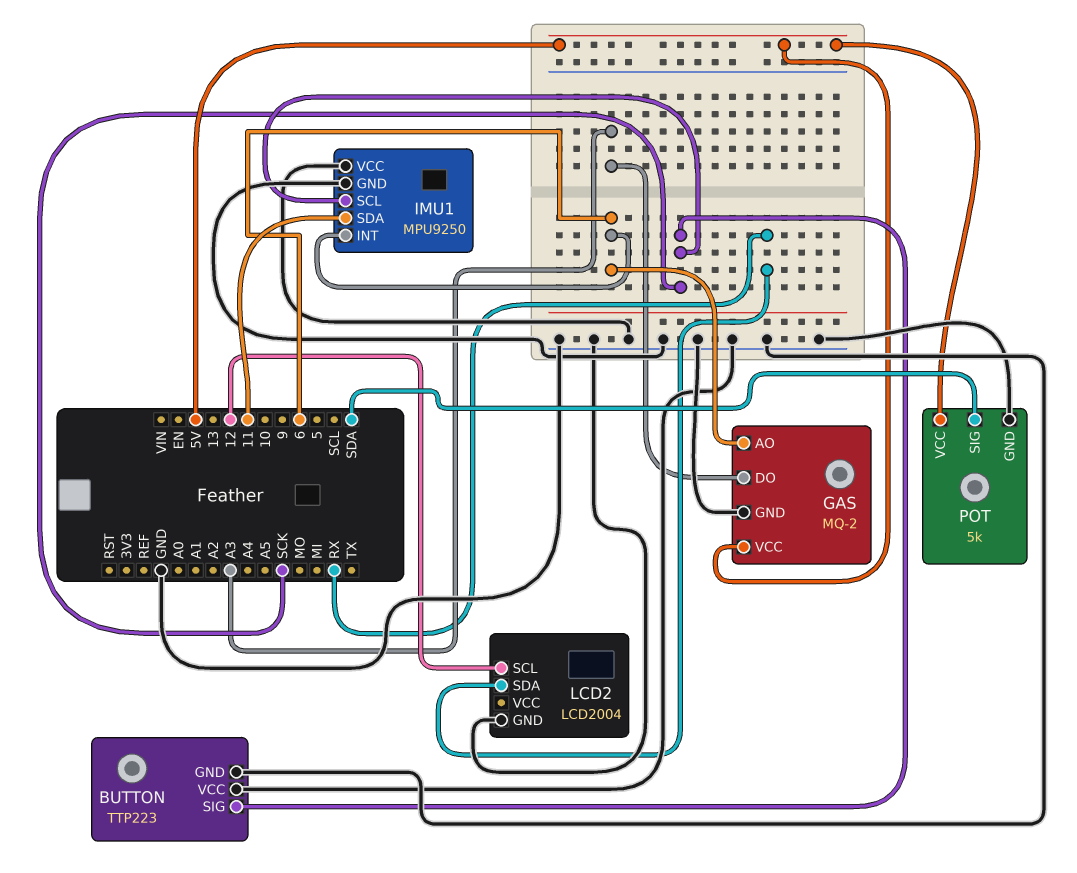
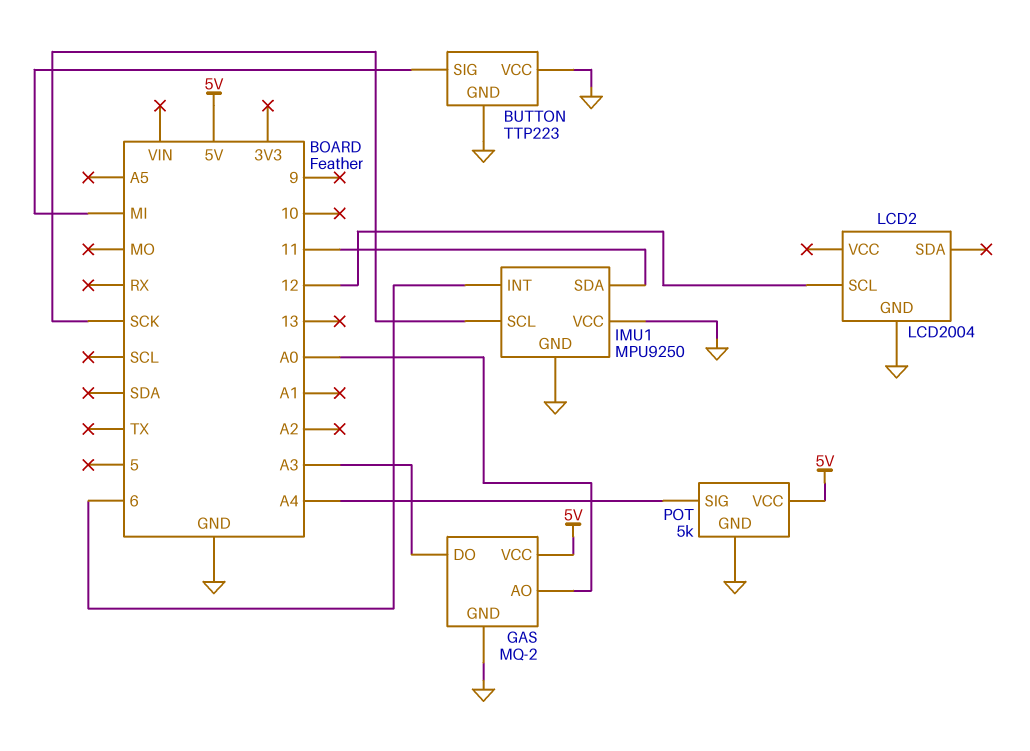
BUTTON pin SIG: SCK -> MI
GAS pin AO: 6 -> A0
LCD2 pin SDA: RX -> none
POT pin SIG: SDA -> A4

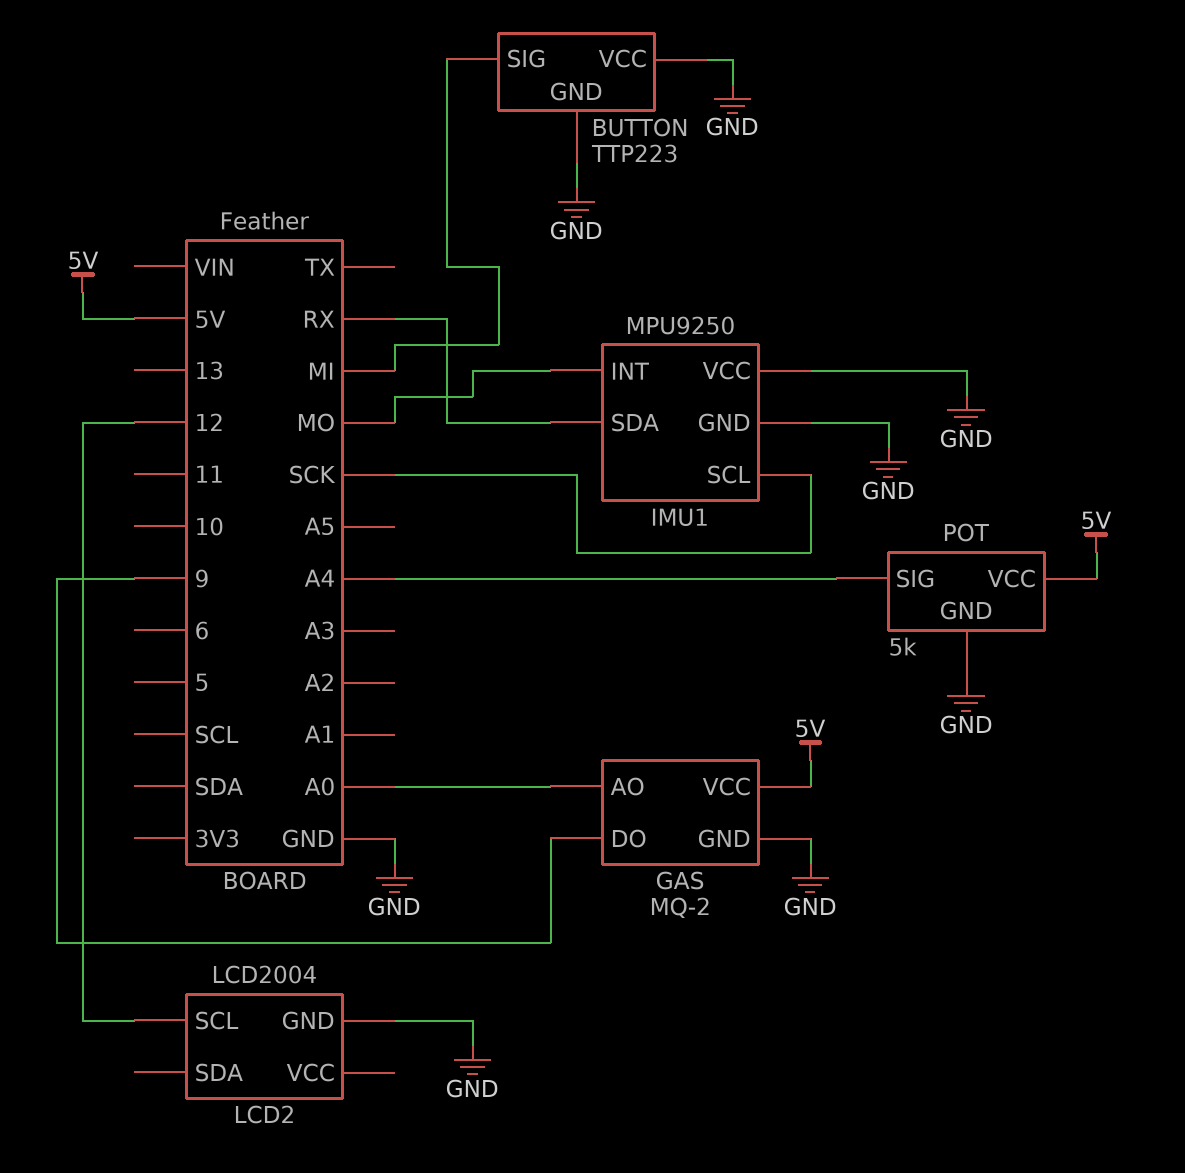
GAS pin DO: A3 -> 9
IMU1 pin INT: 6 -> MO
IMU1 pin SDA: 11 -> RX

